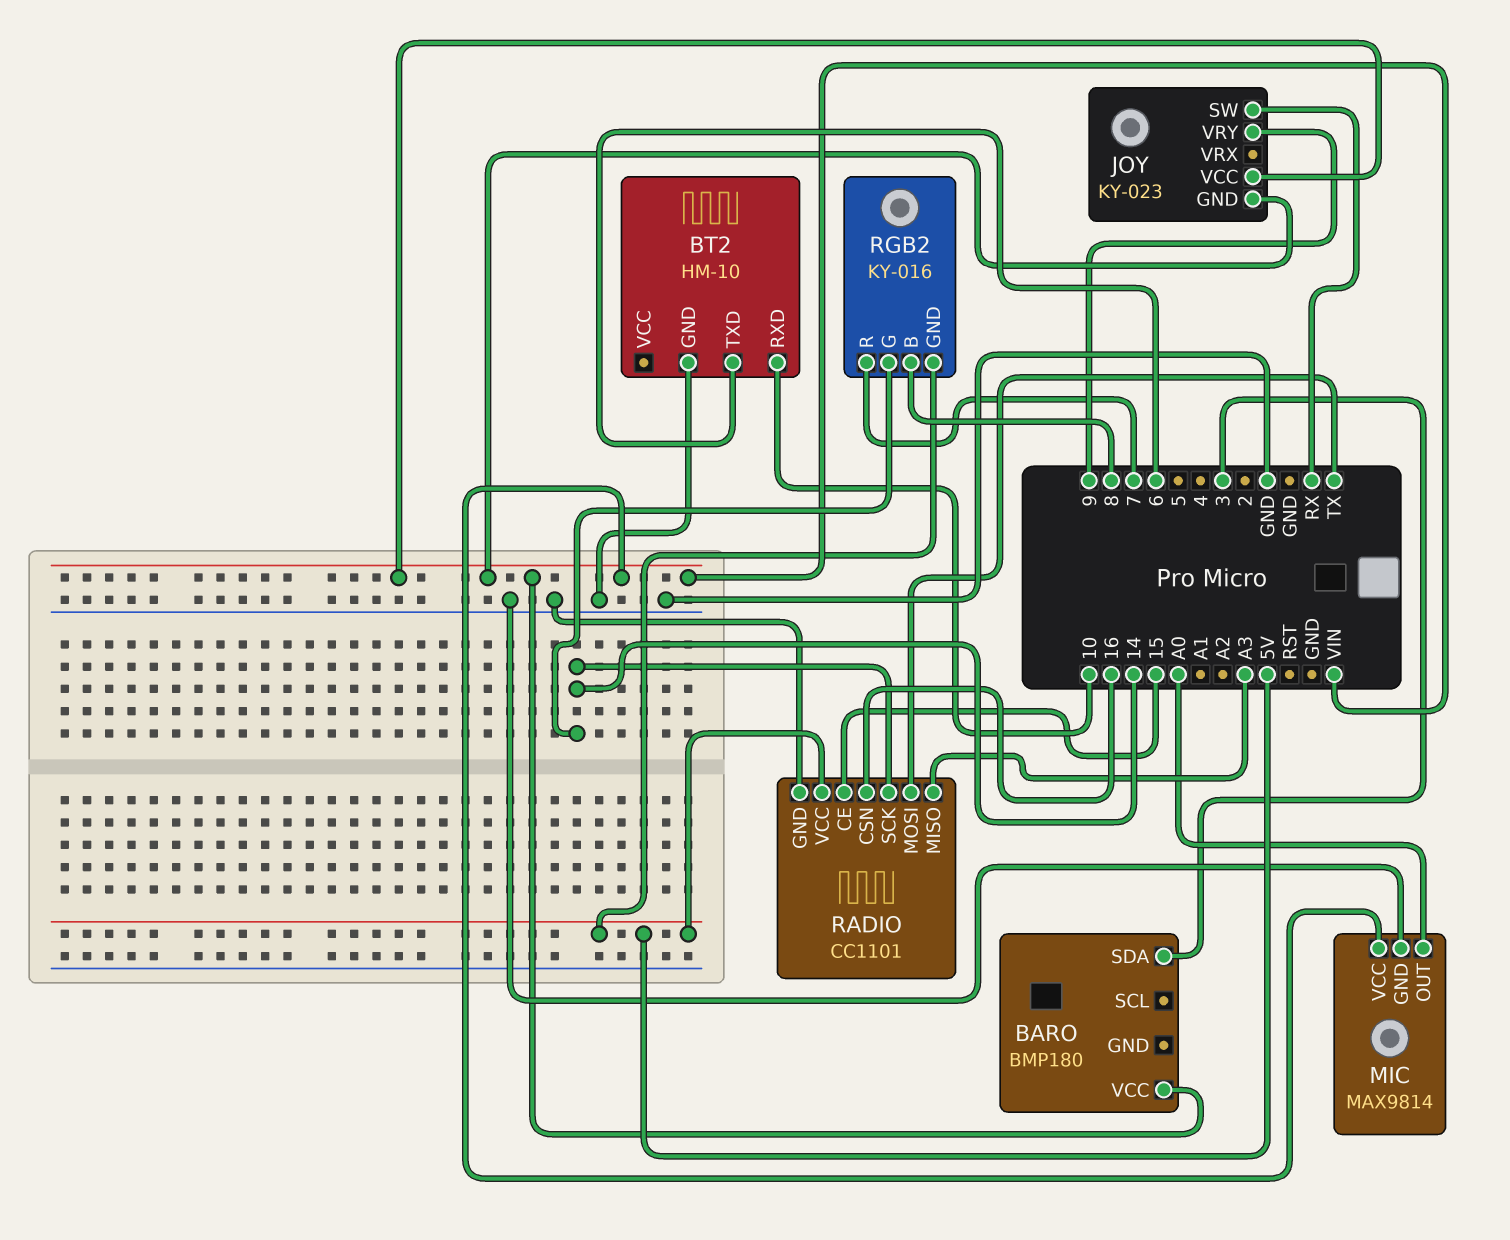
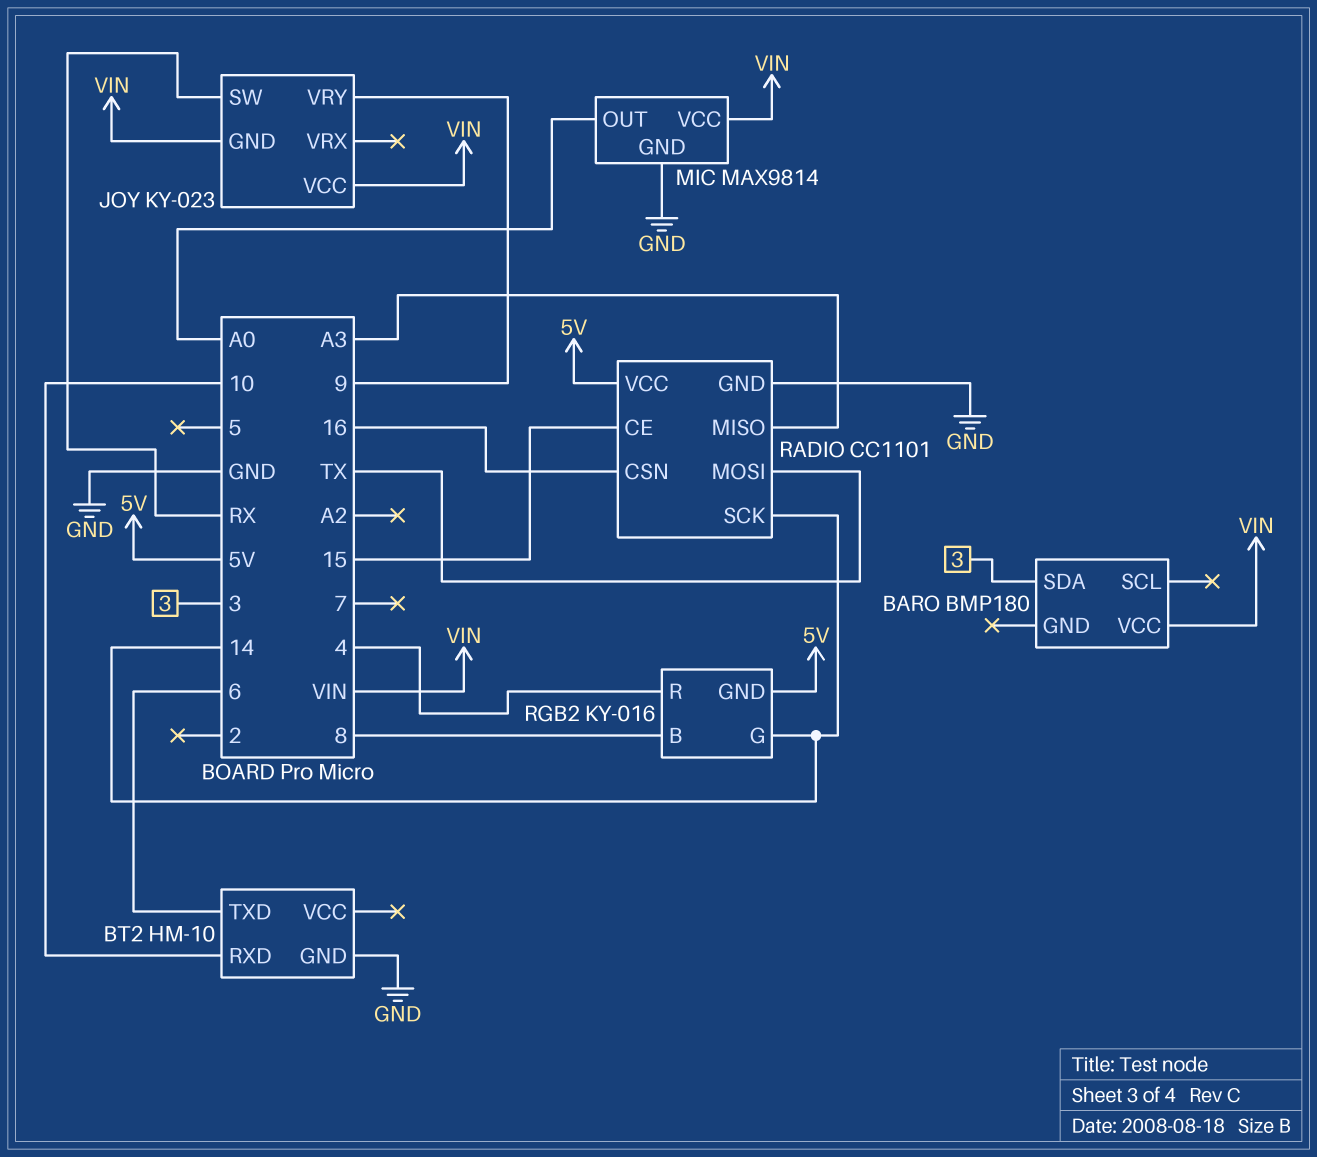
RGB2 pin R: 7 -> 4

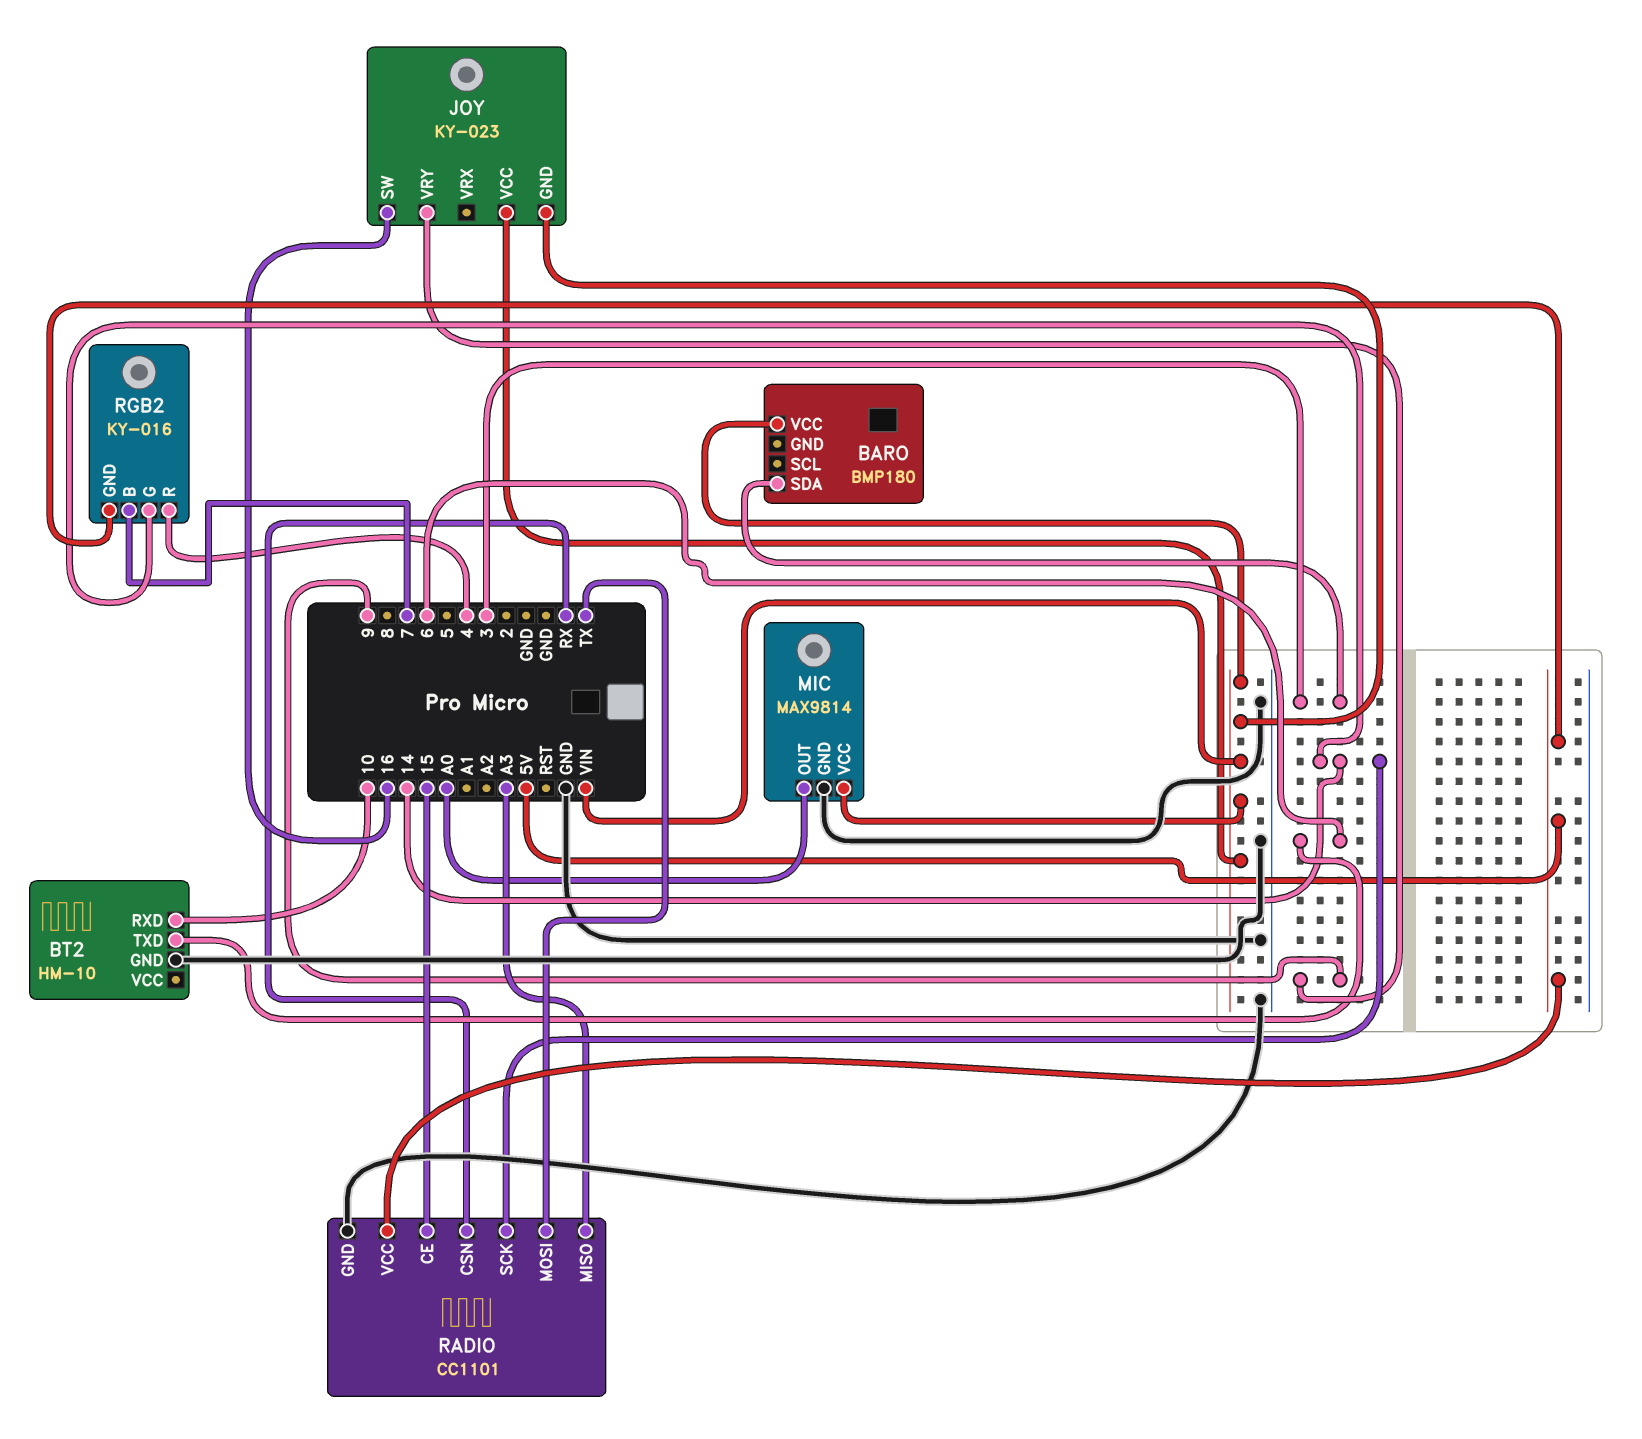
JOY pin SW: RX -> 16
RADIO pin CSN: 16 -> RX
RGB2 pin B: 8 -> 7

